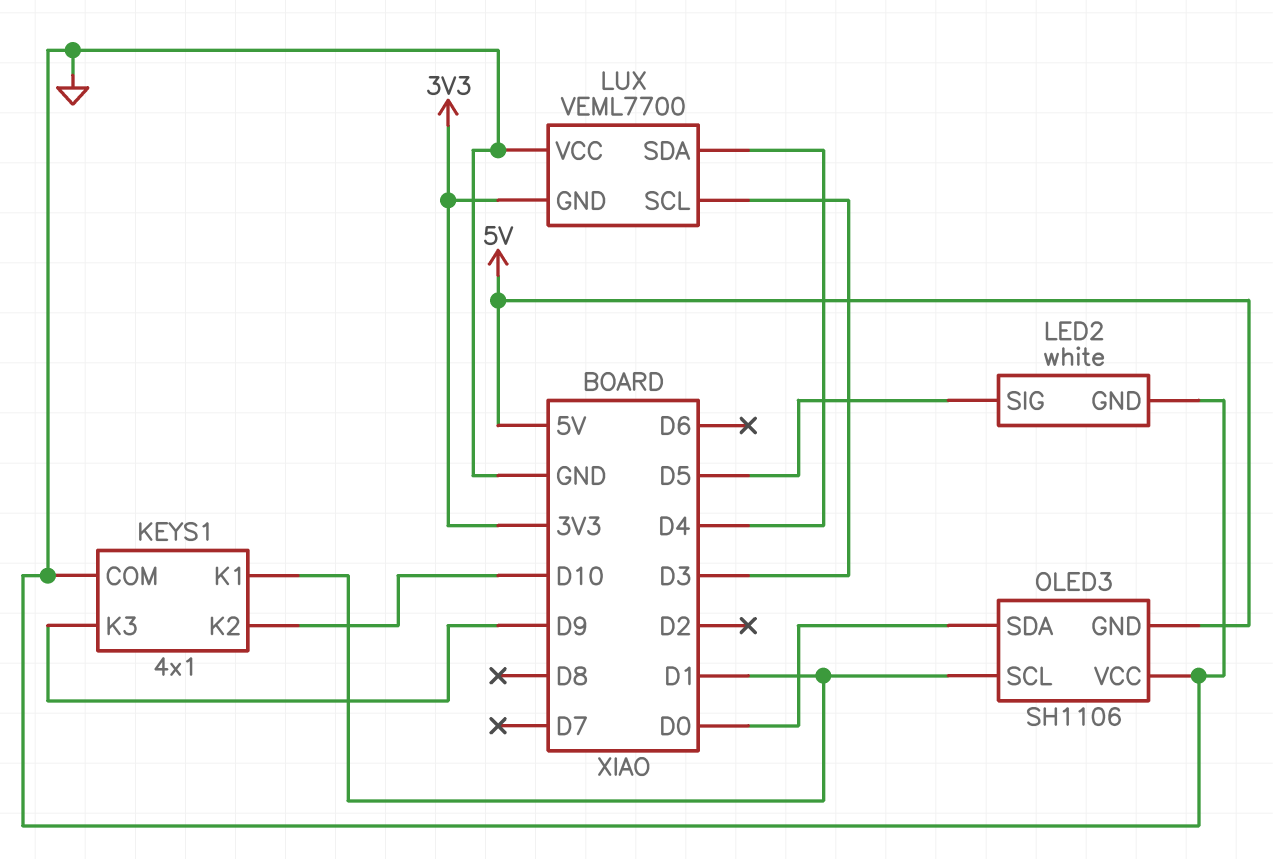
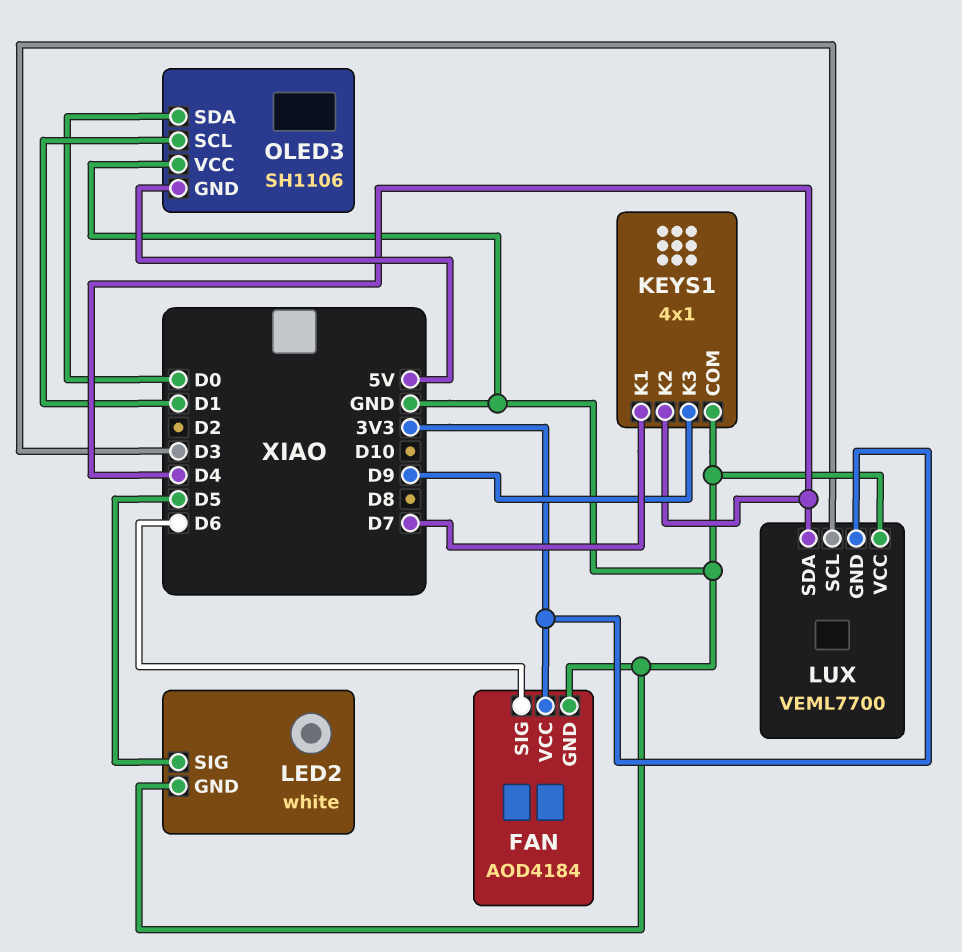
FAN: none -> AOD4184
FAN pin GND: none -> GND
FAN pin SIG: none -> D6
FAN pin VCC: none -> 3V3
KEYS1 pin K1: D1 -> D7
KEYS1 pin K2: D10 -> D4

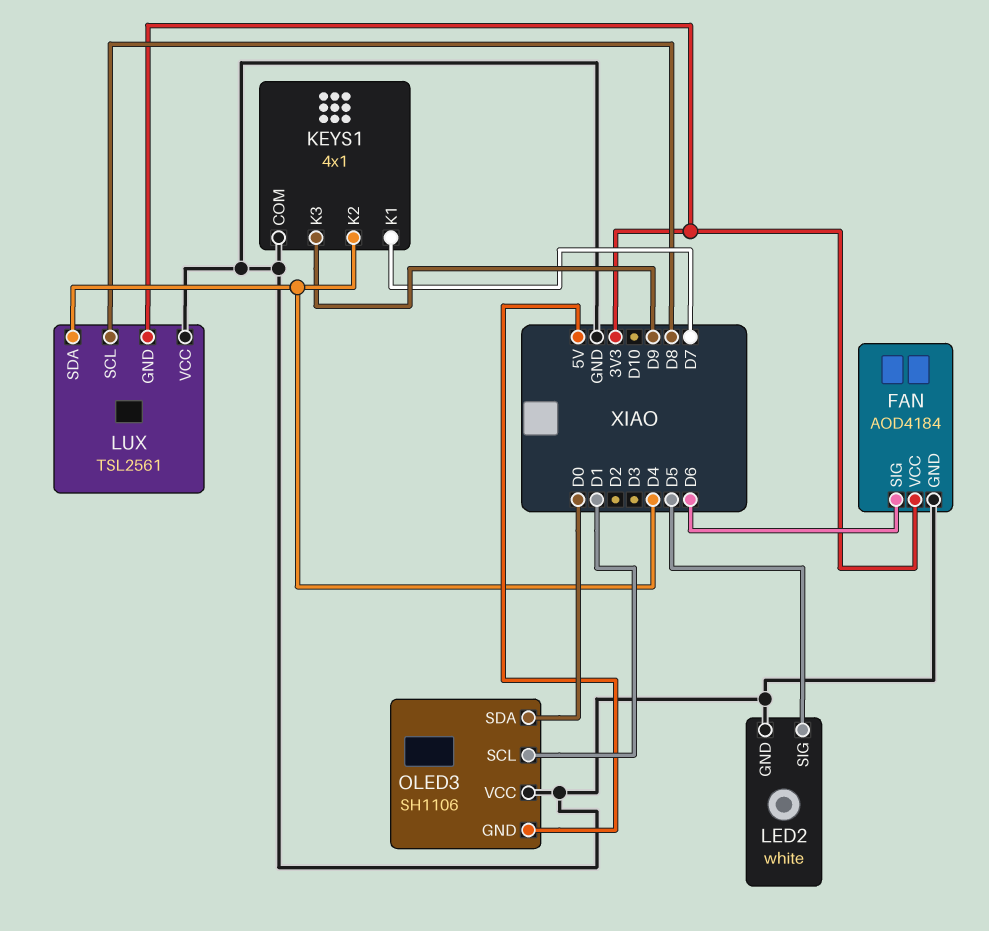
LUX: VEML7700 -> TSL2561
LUX pin SCL: D3 -> D8

